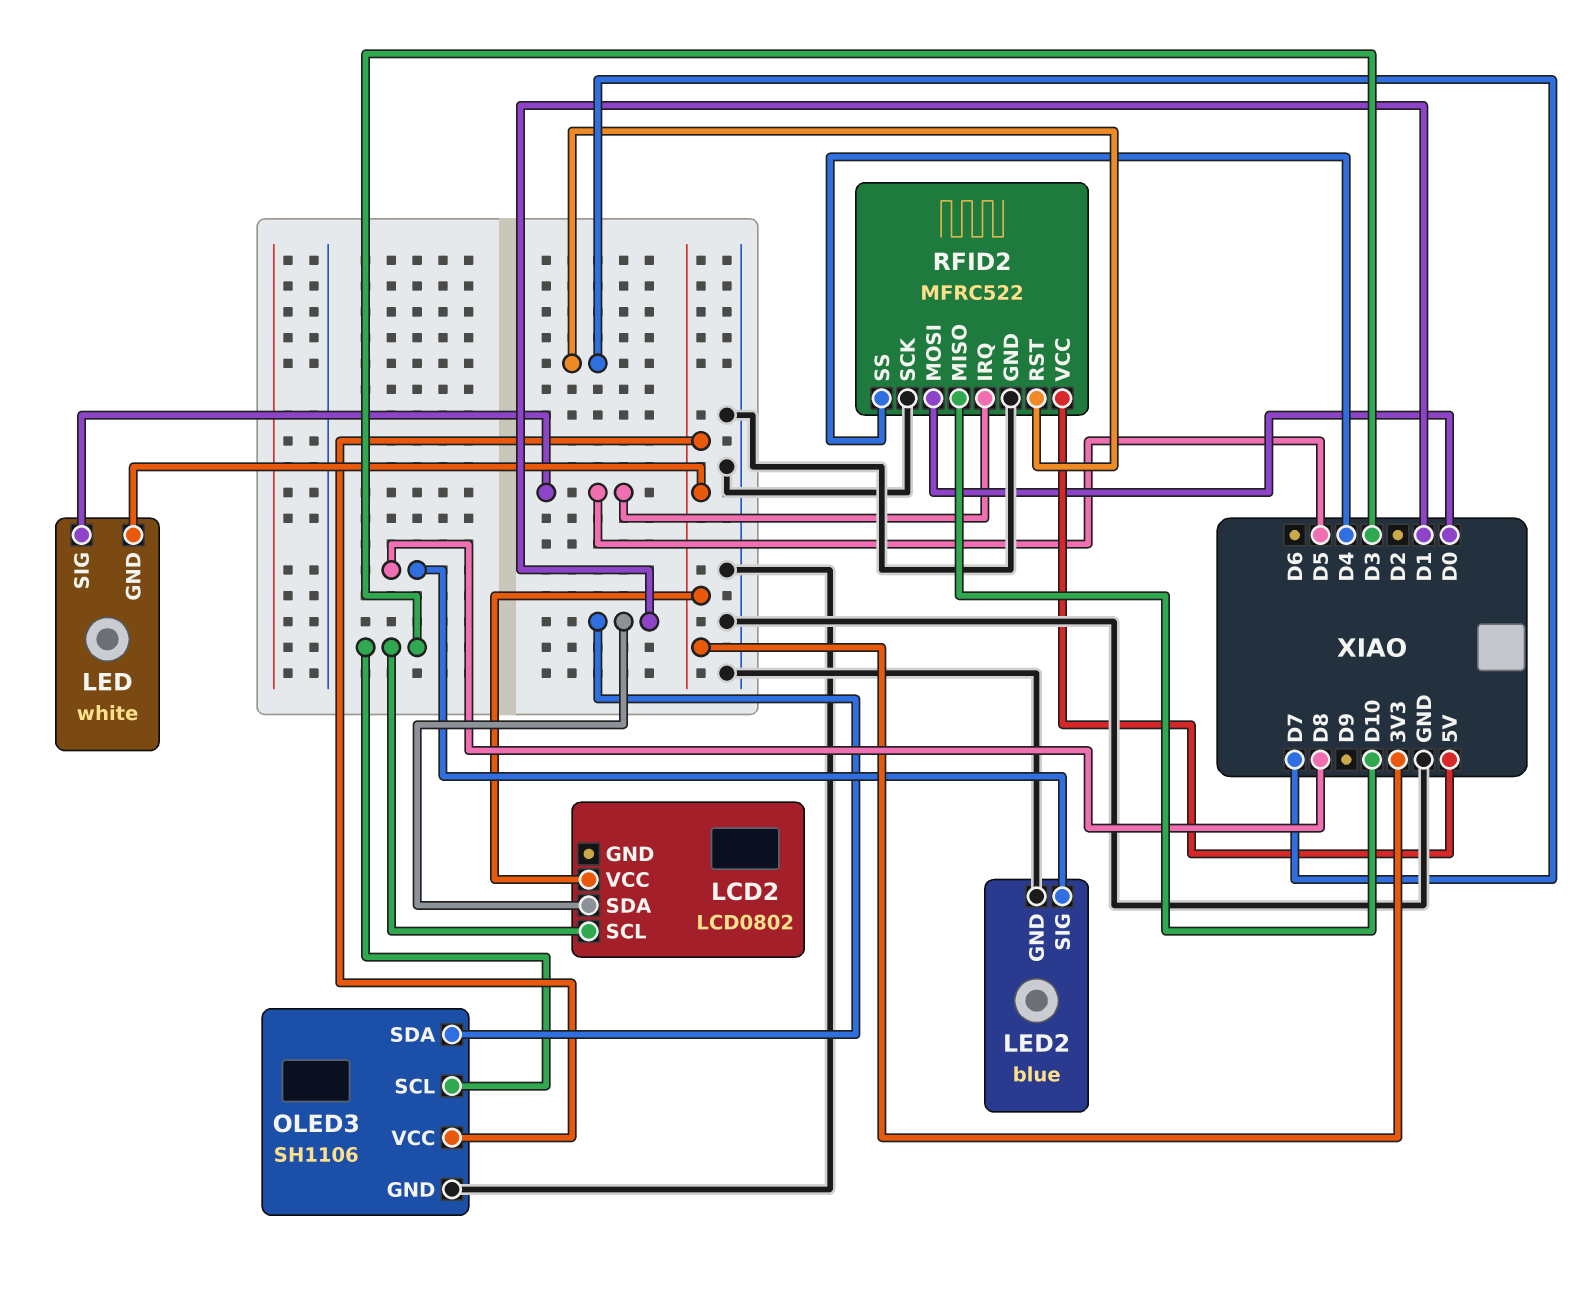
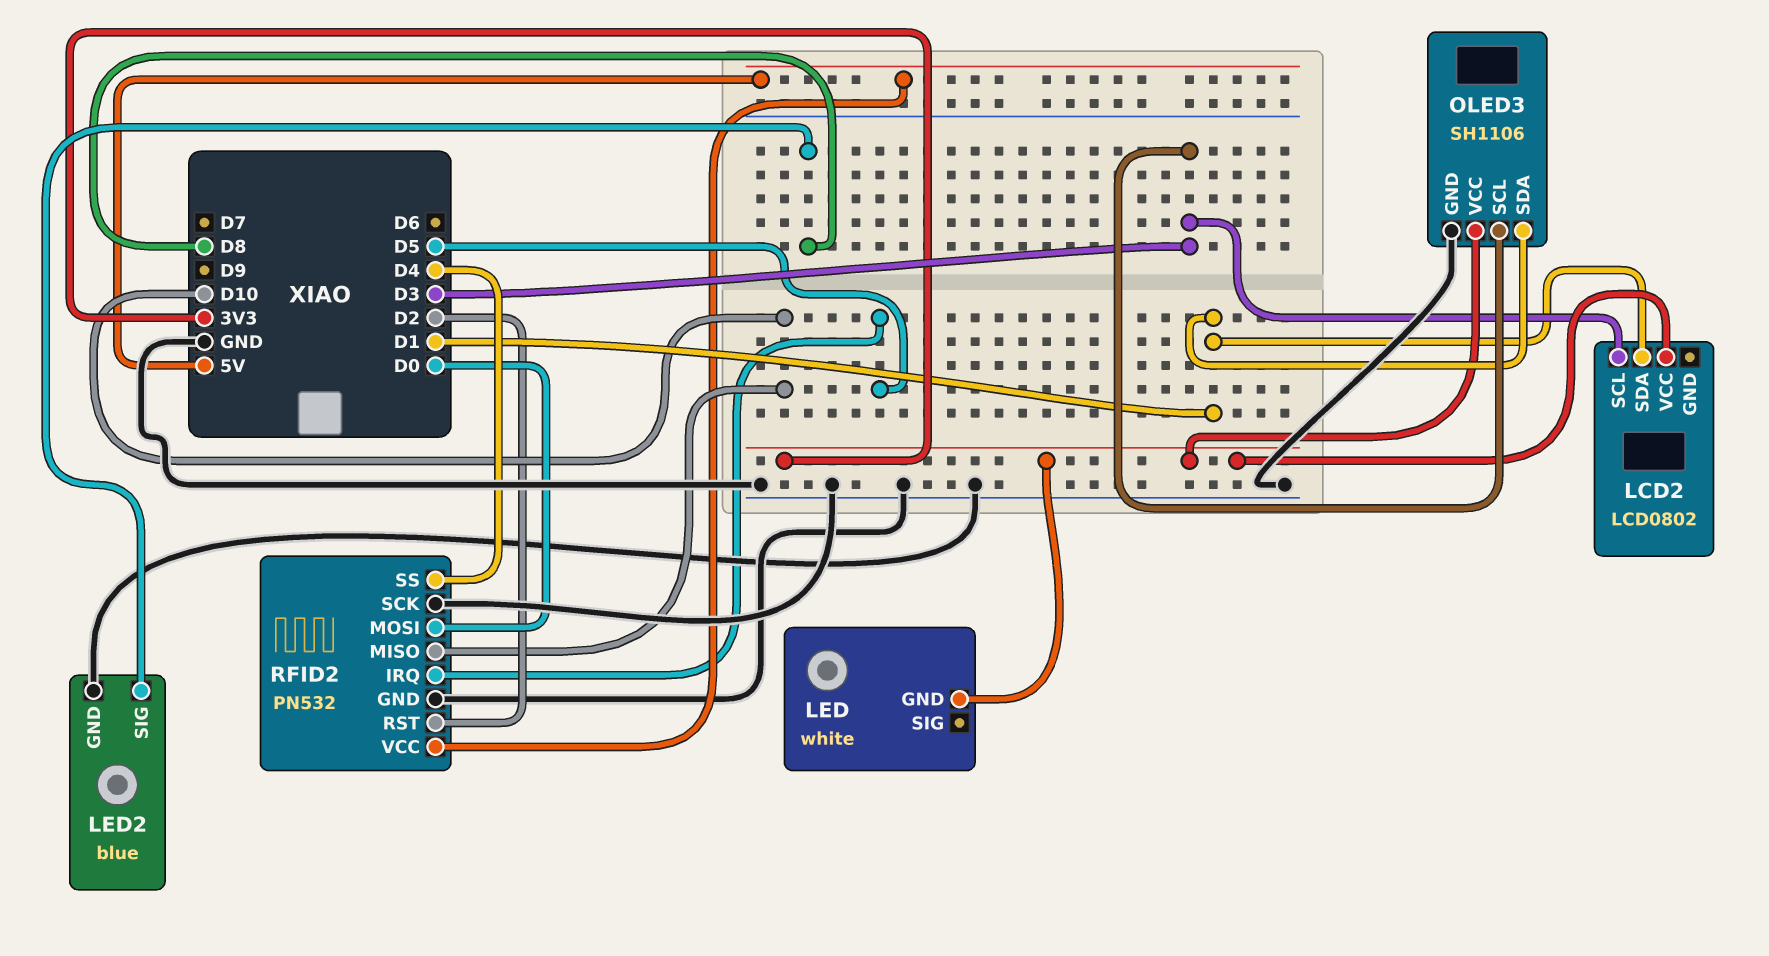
LED pin SIG: D5 -> none
RFID2: MFRC522 -> PN532
RFID2 pin RST: D7 -> D2

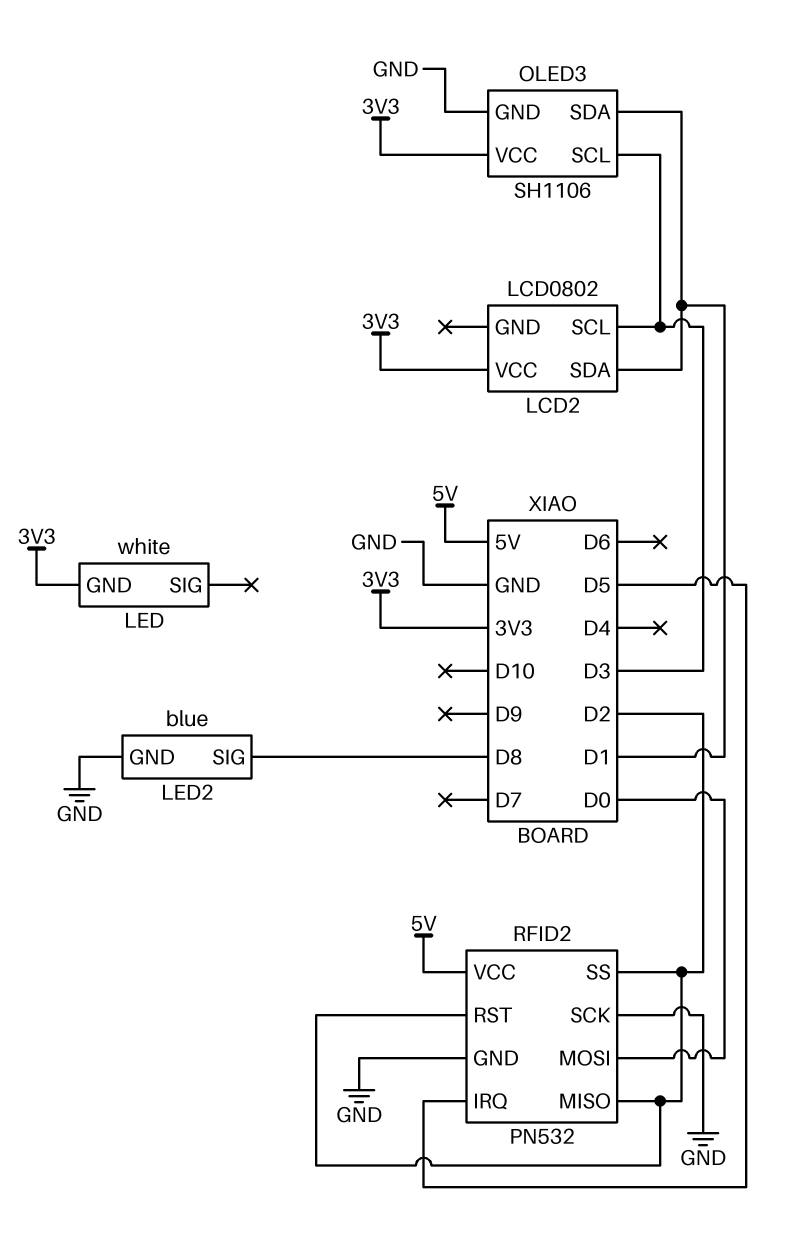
RFID2 pin MISO: D10 -> D2
RFID2 pin SS: D4 -> D2

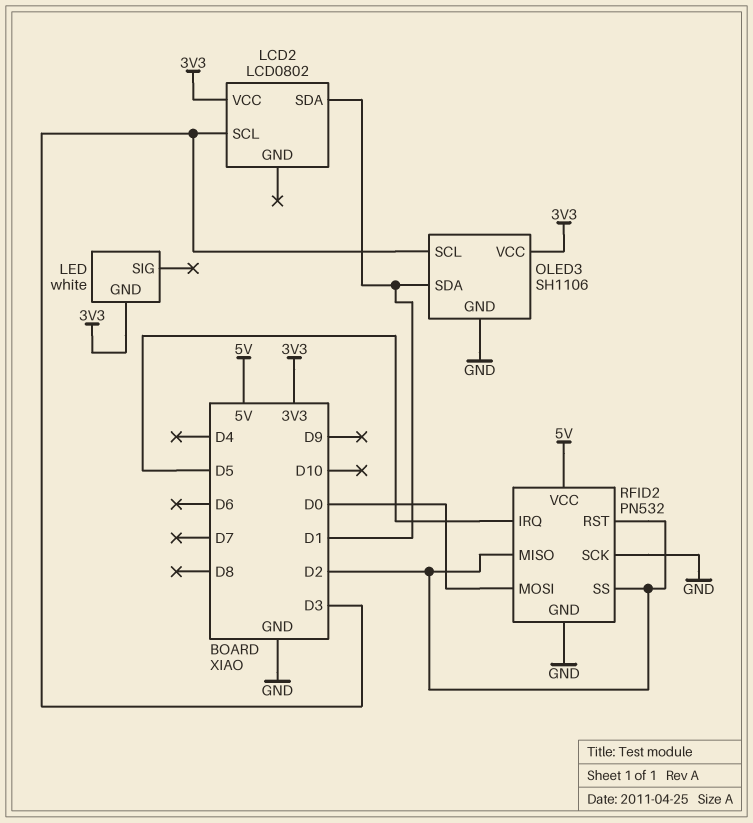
LED2: blue -> none
LED2 pin GND: GND -> none
LED2 pin SIG: D8 -> none

